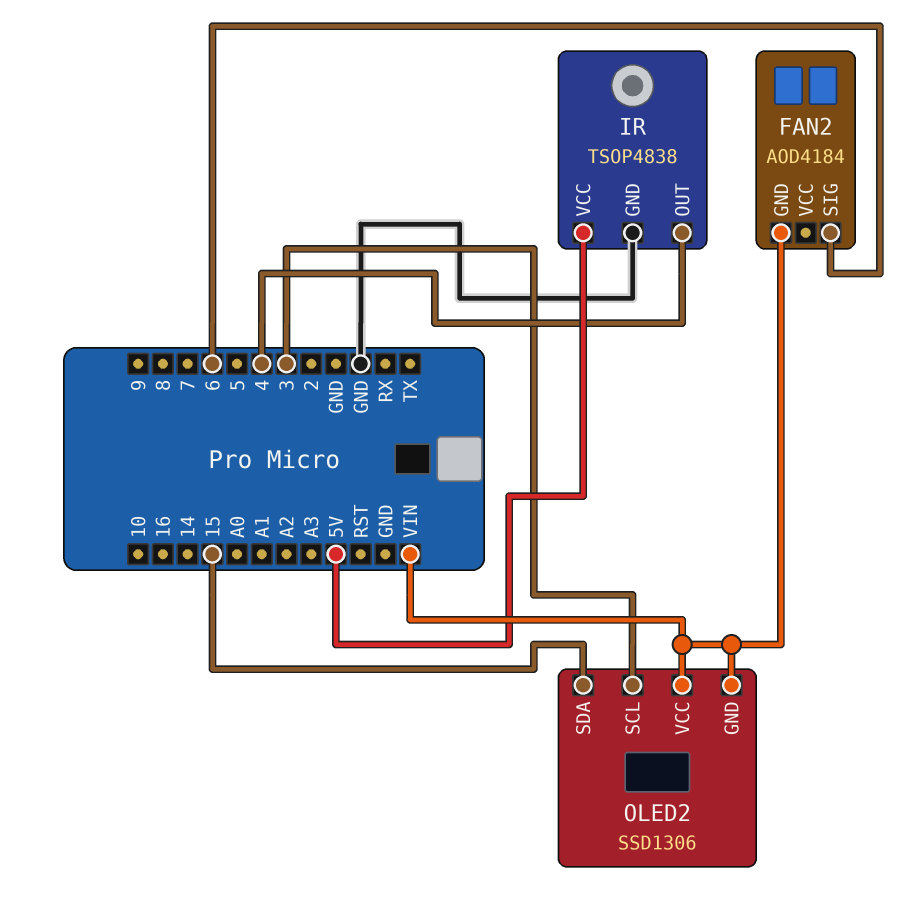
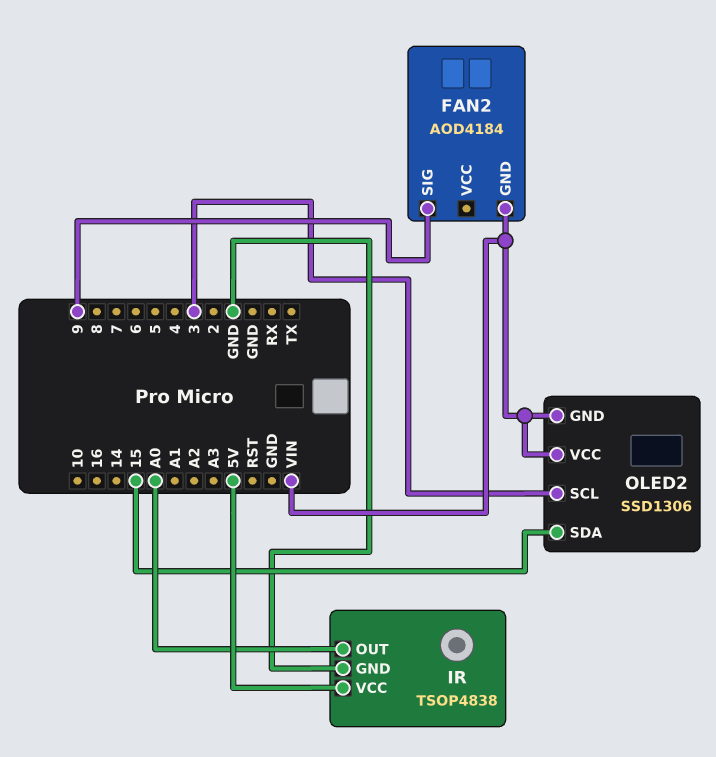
FAN2 pin SIG: 6 -> 9
IR pin OUT: 4 -> A0

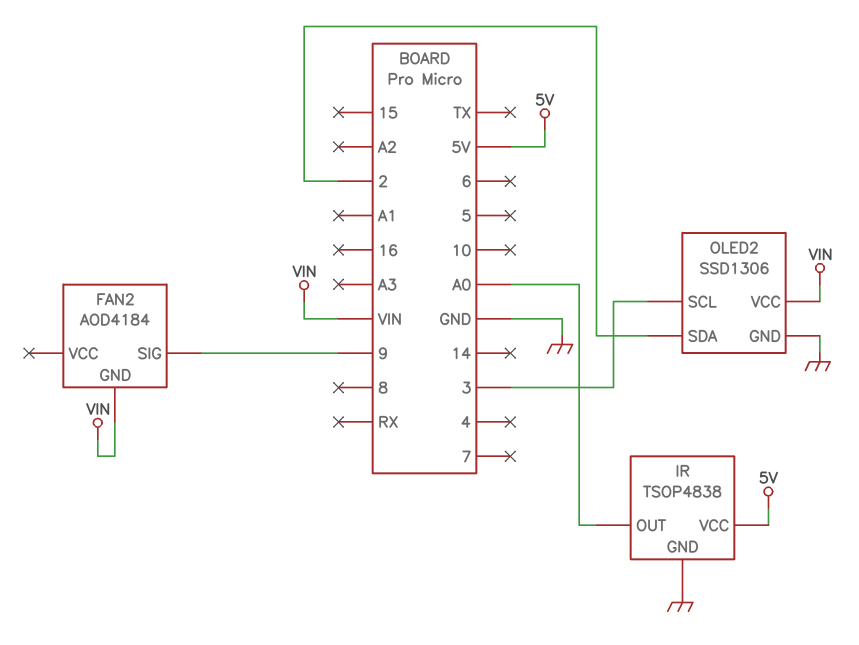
OLED2 pin GND: VIN -> GND
OLED2 pin SDA: 15 -> 2

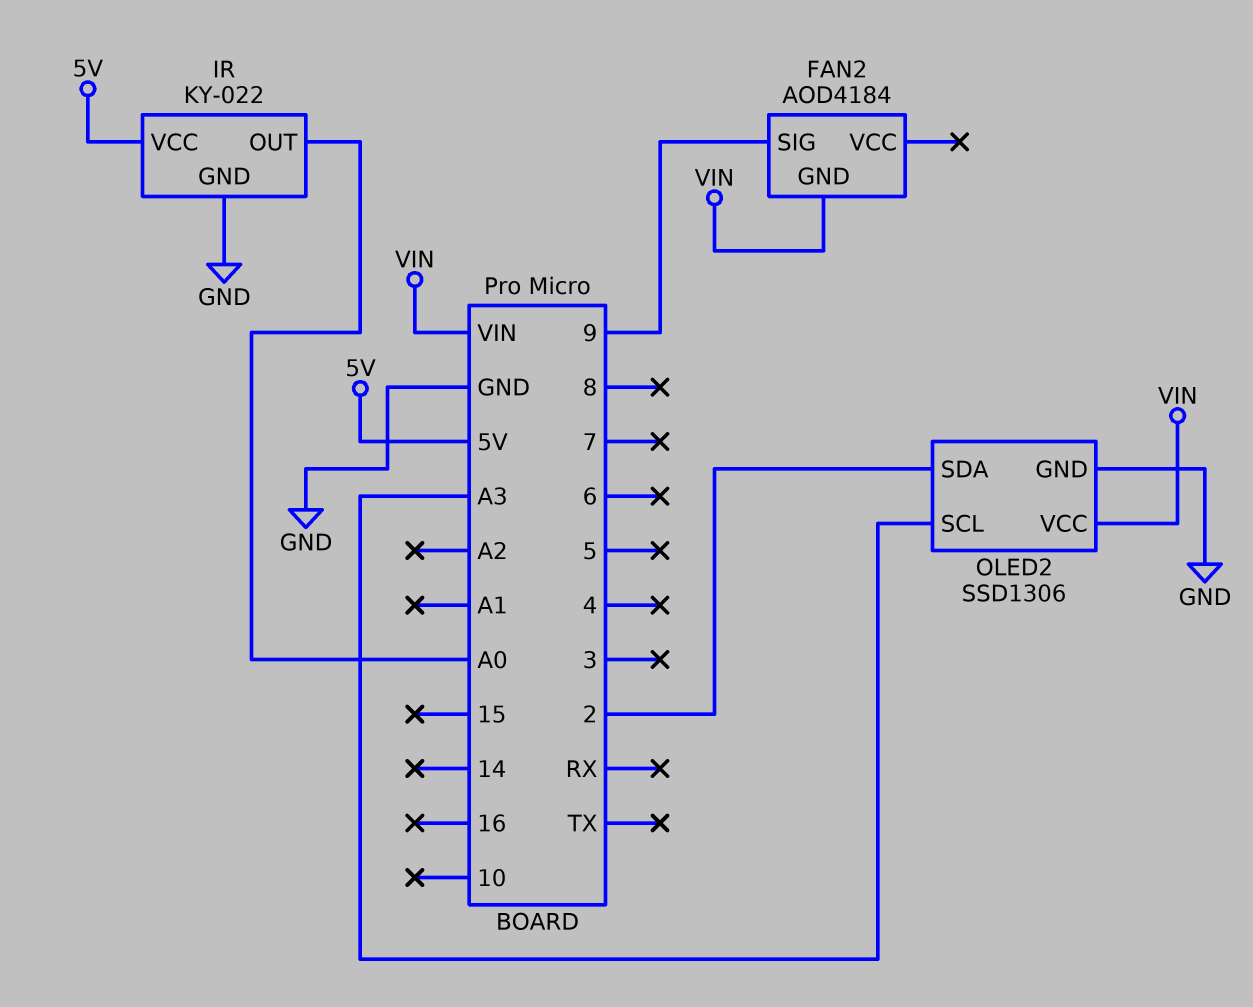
IR: TSOP4838 -> KY-022
OLED2 pin SCL: 3 -> A3

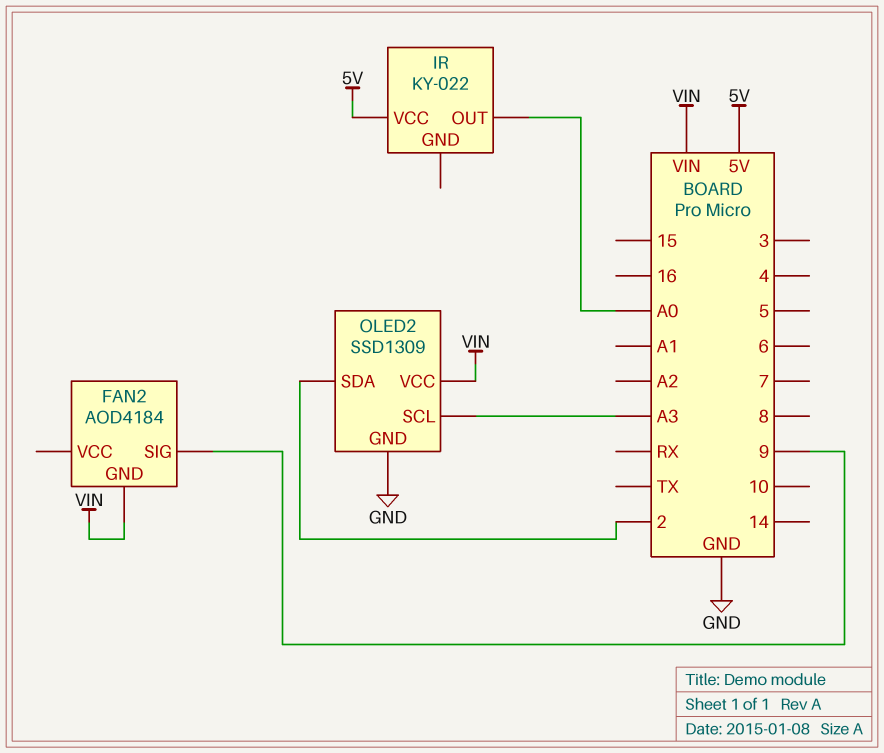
IR pin GND: GND -> none
OLED2: SSD1306 -> SSD1309

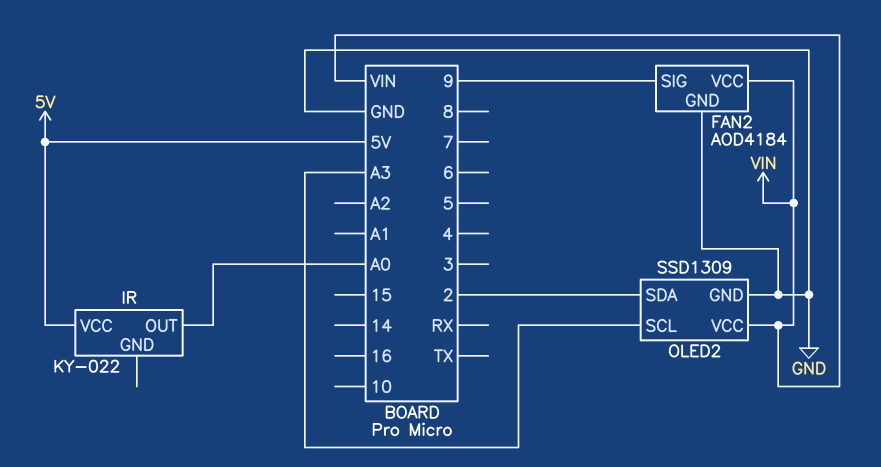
FAN2 pin GND: VIN -> GND
FAN2 pin VCC: none -> VIN

